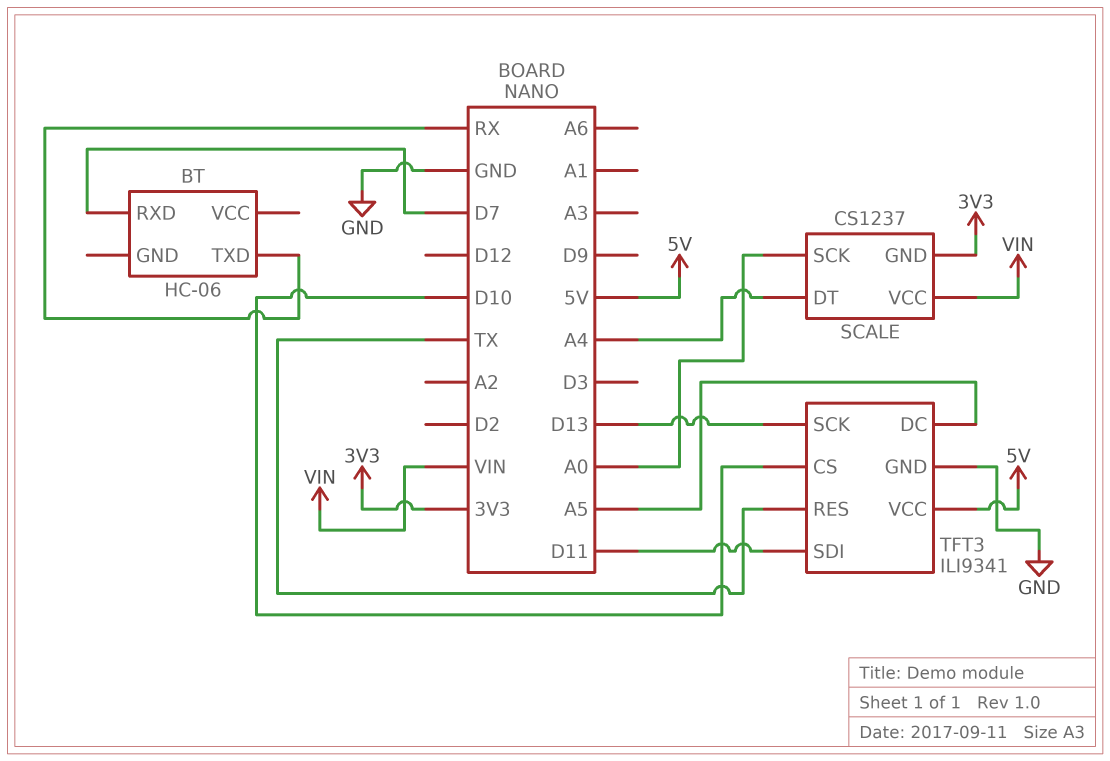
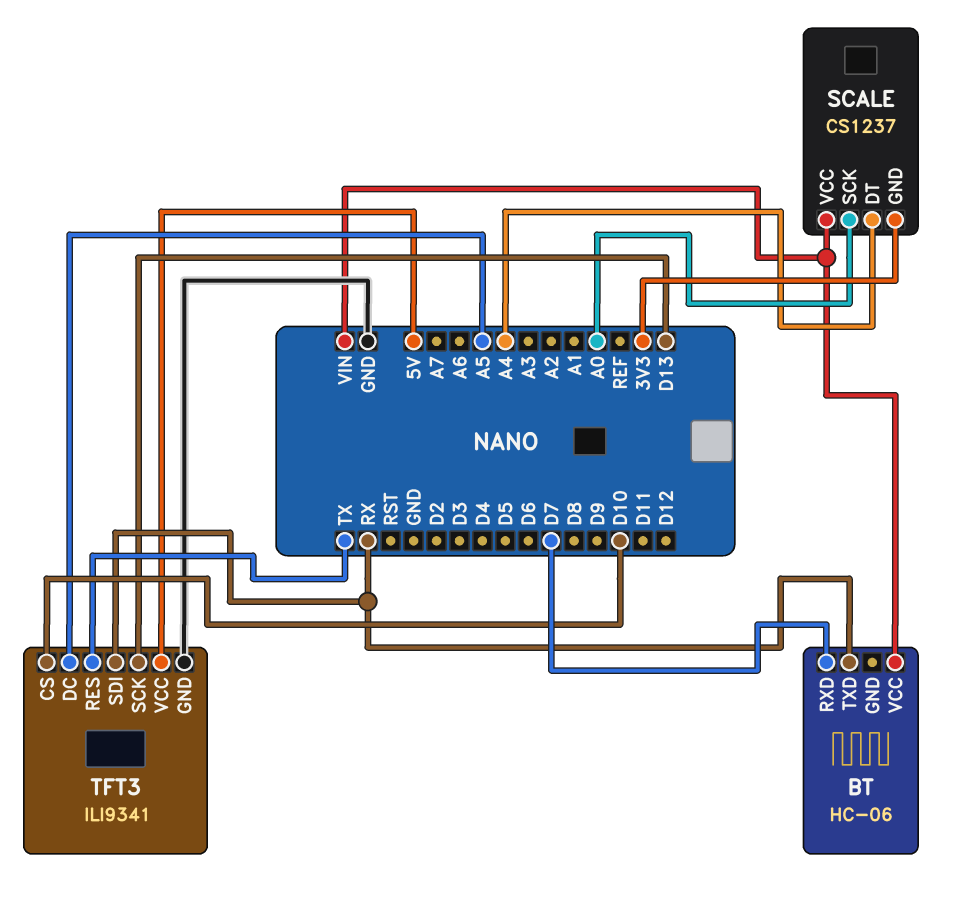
BT pin VCC: none -> VIN
TFT3 pin SDI: D11 -> RX

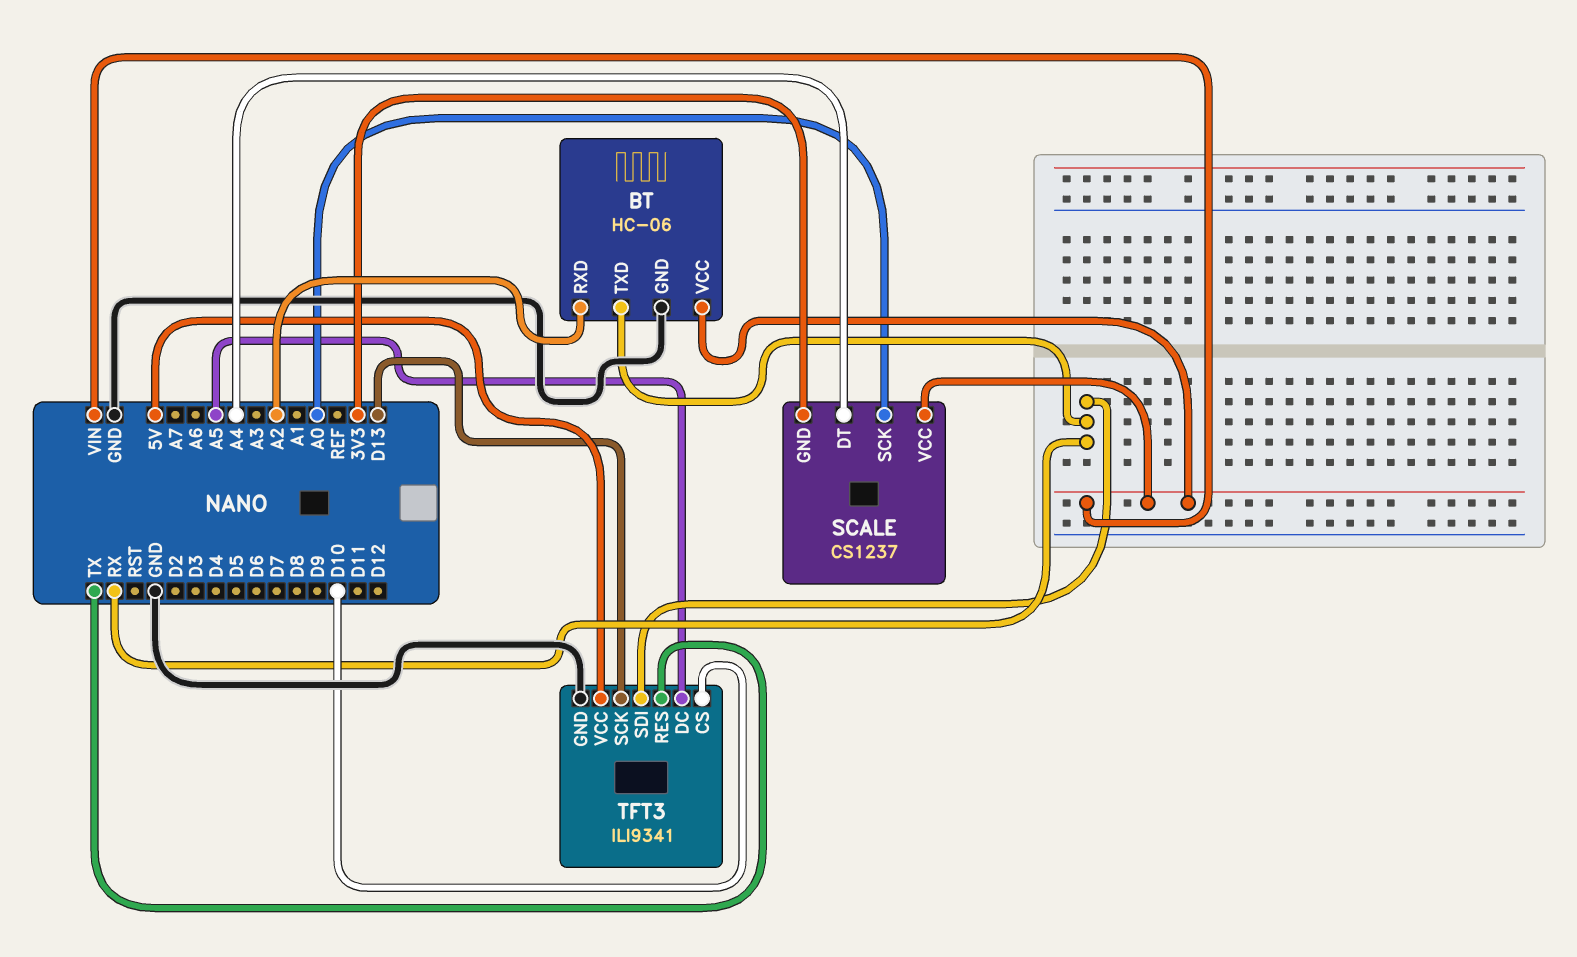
BT pin GND: none -> GND
BT pin RXD: D7 -> A2

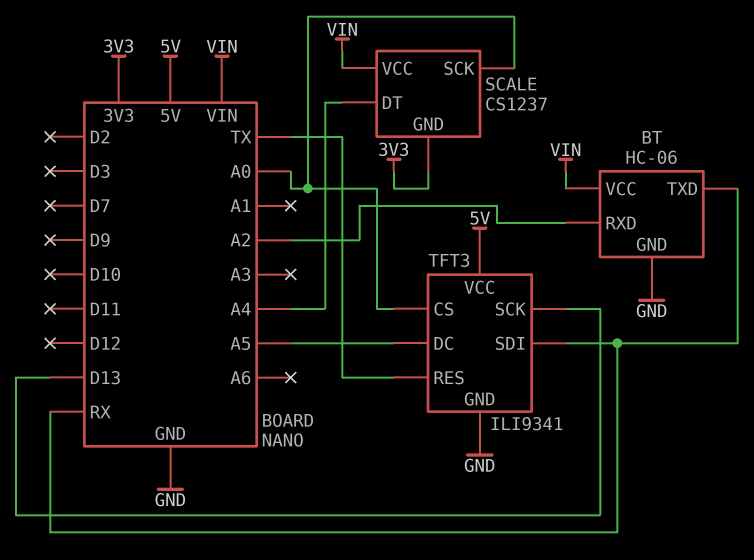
TFT3 pin CS: D10 -> A0

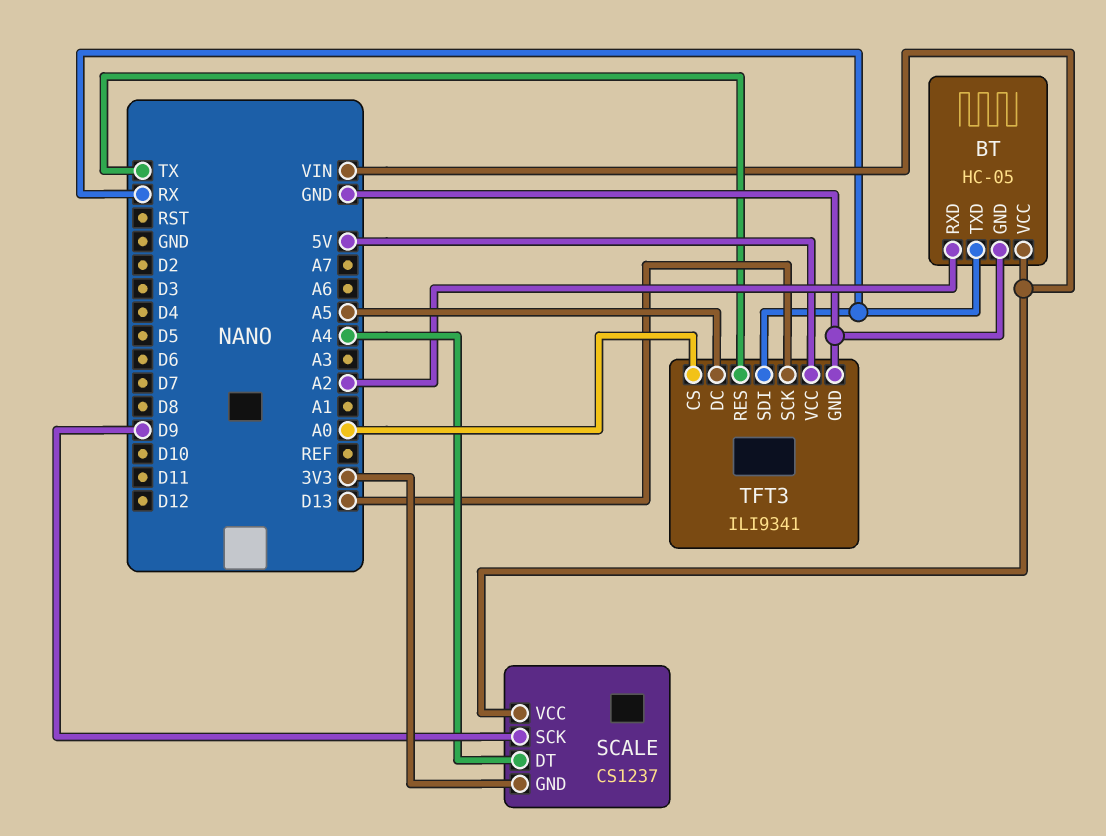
BT: HC-06 -> HC-05
SCALE pin SCK: A0 -> D9

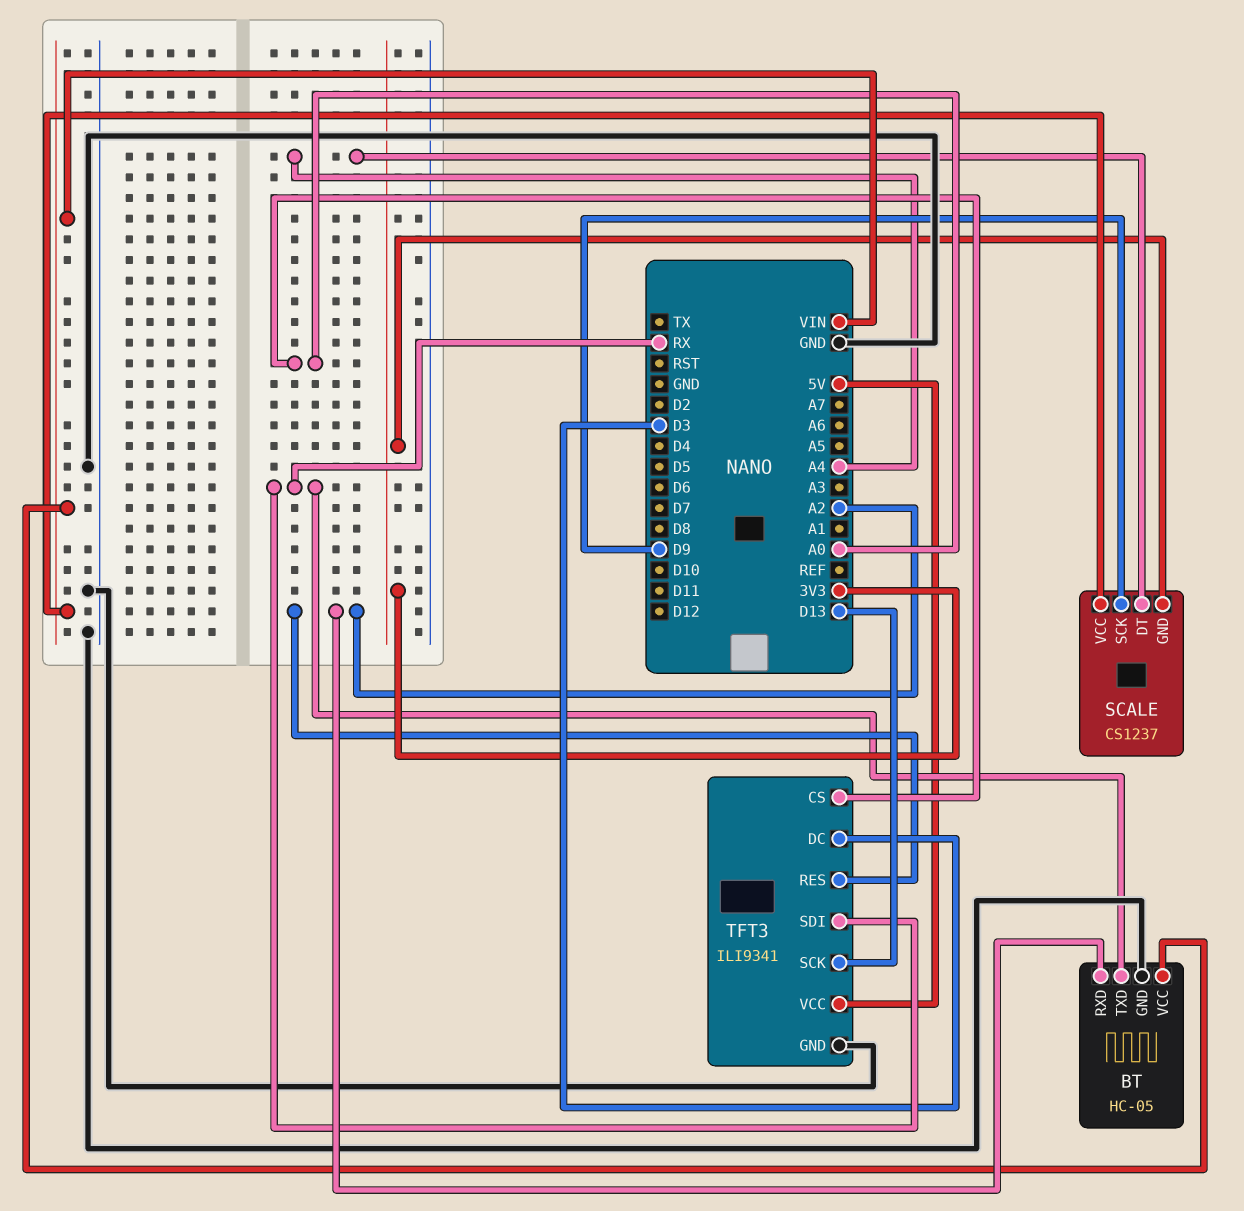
TFT3 pin DC: A5 -> D3
TFT3 pin RES: TX -> A2

